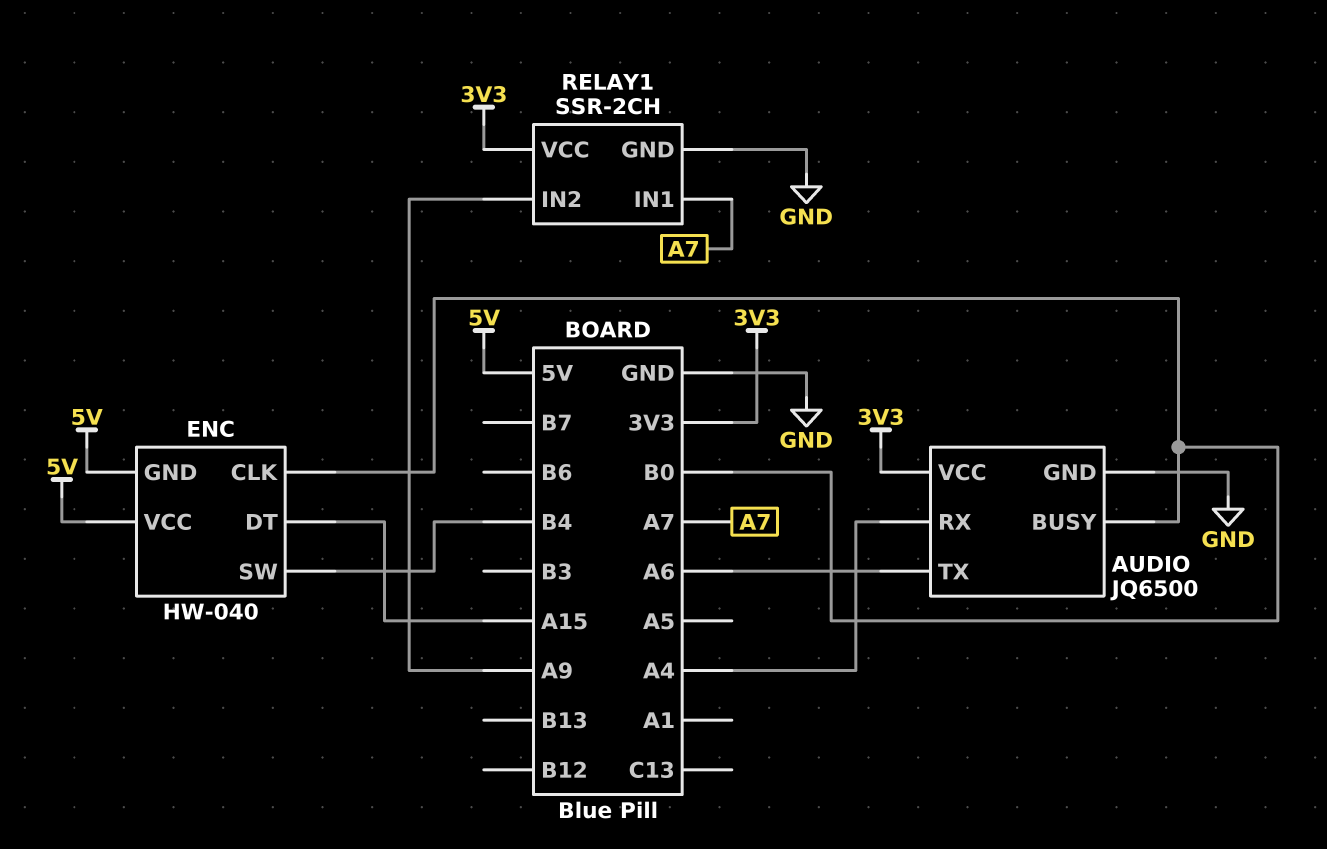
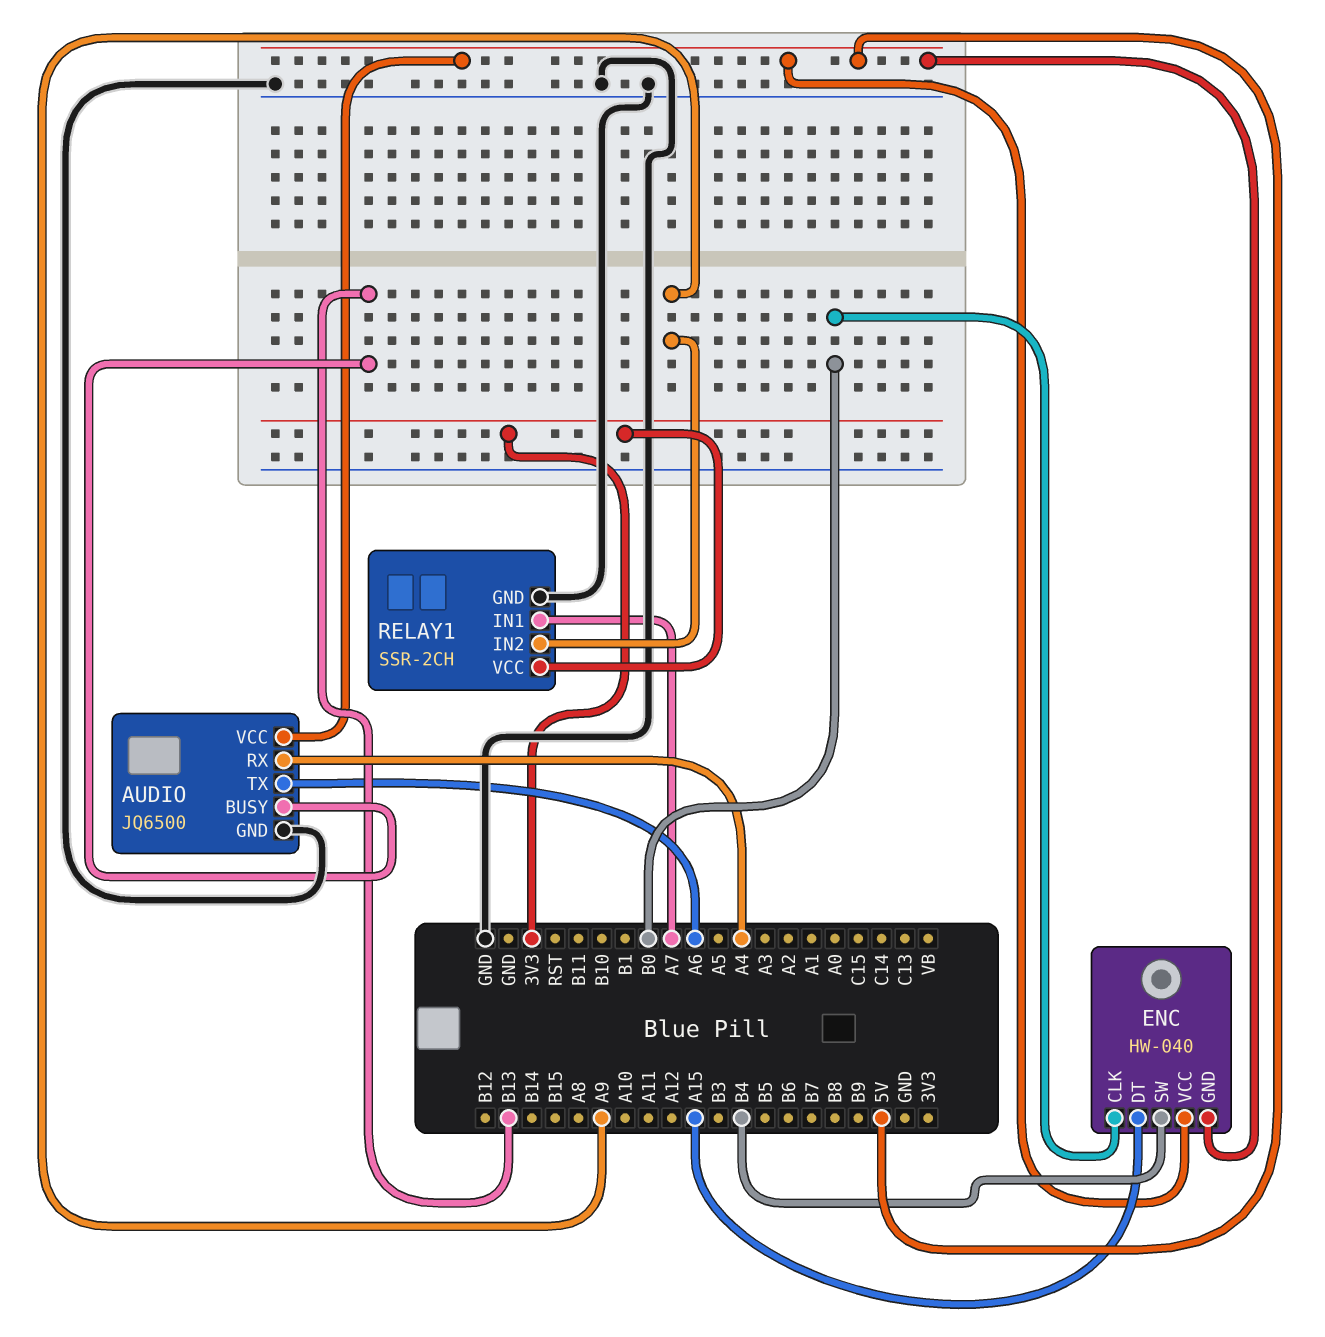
AUDIO pin BUSY: B0 -> B13
AUDIO pin VCC: 3V3 -> 5V

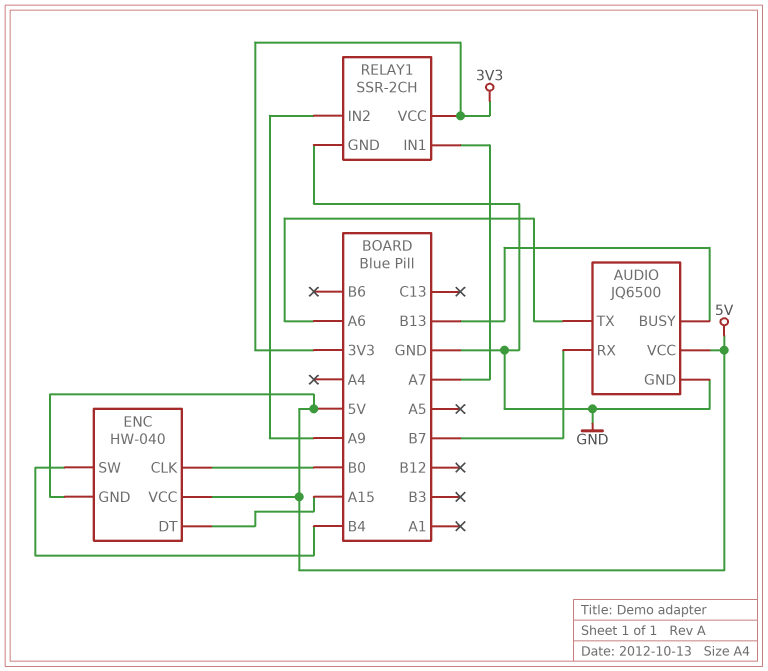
AUDIO pin RX: A4 -> B7

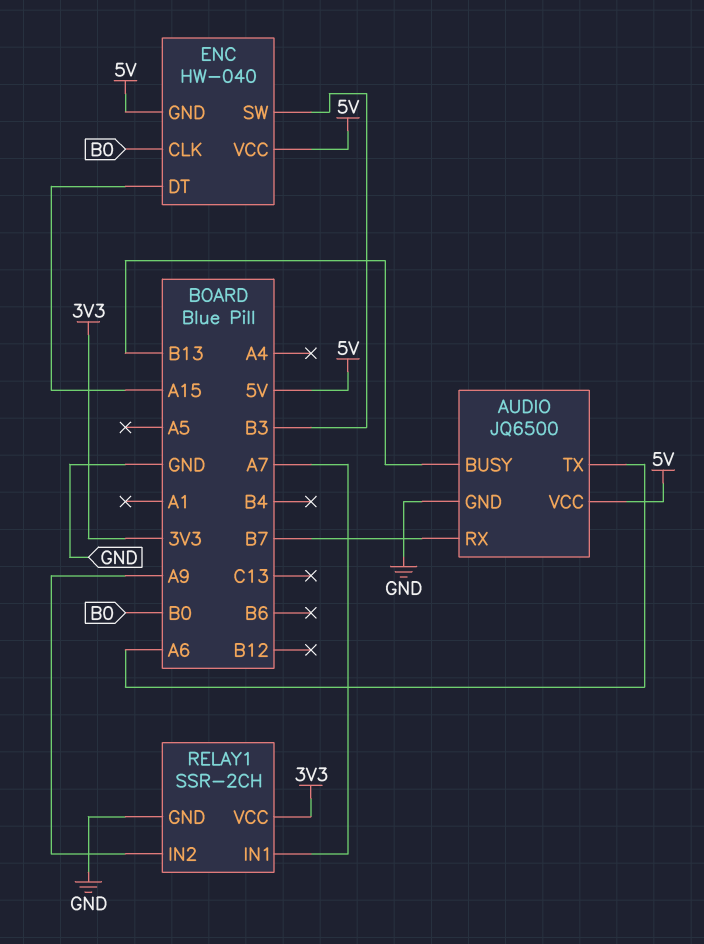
ENC pin SW: B4 -> B3

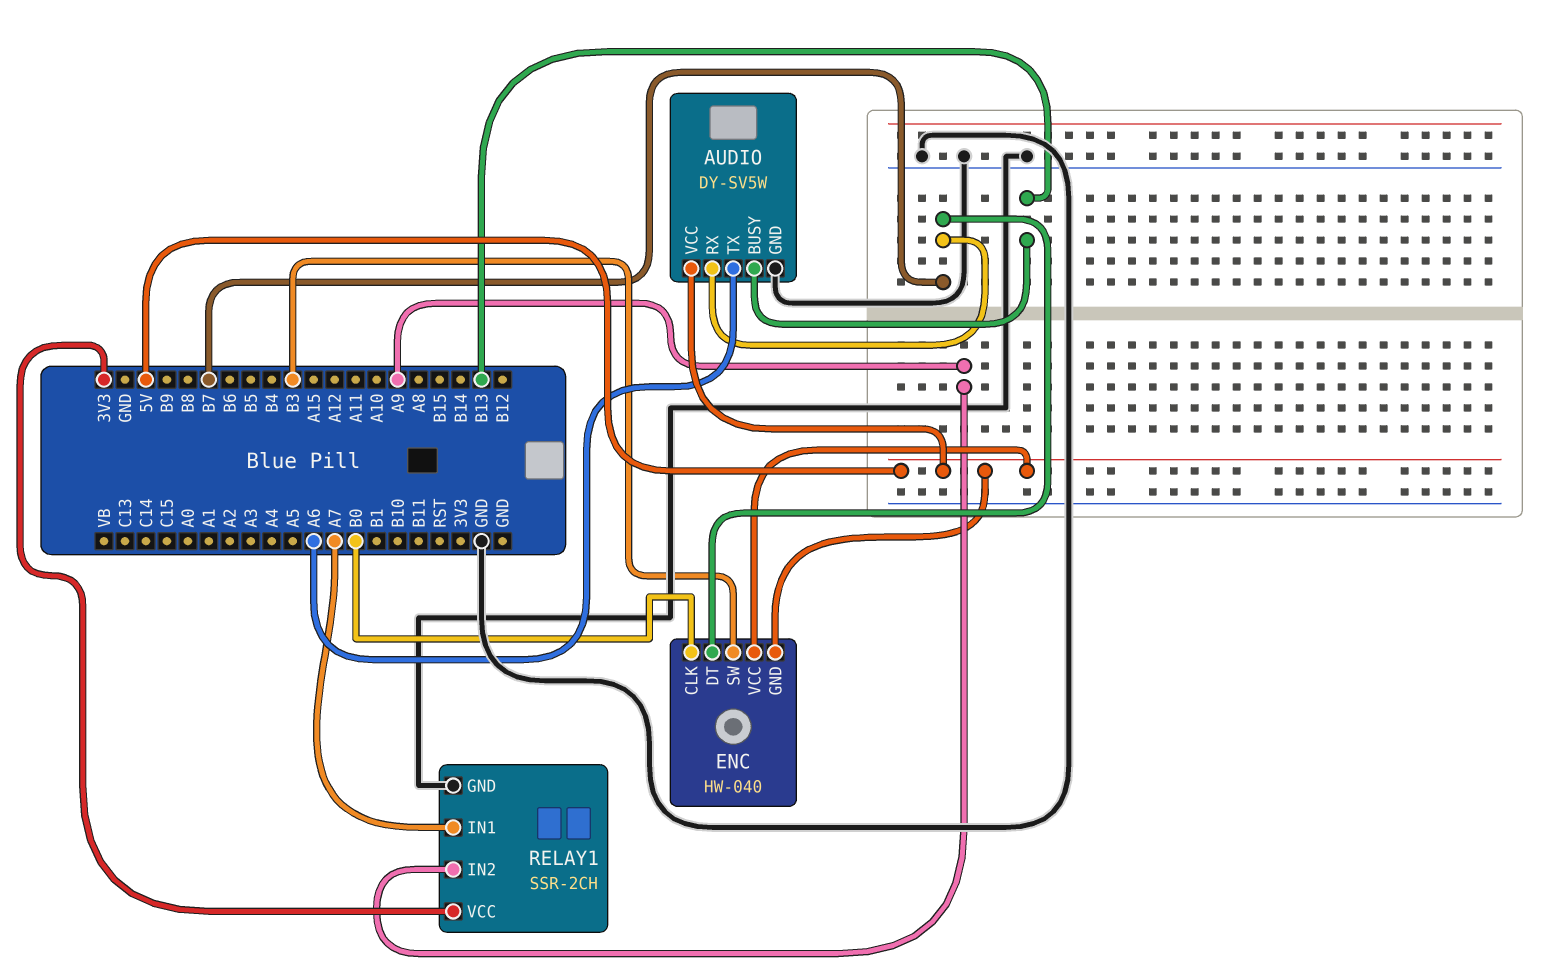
AUDIO: JQ6500 -> DY-SV5W
ENC pin DT: A15 -> B7

